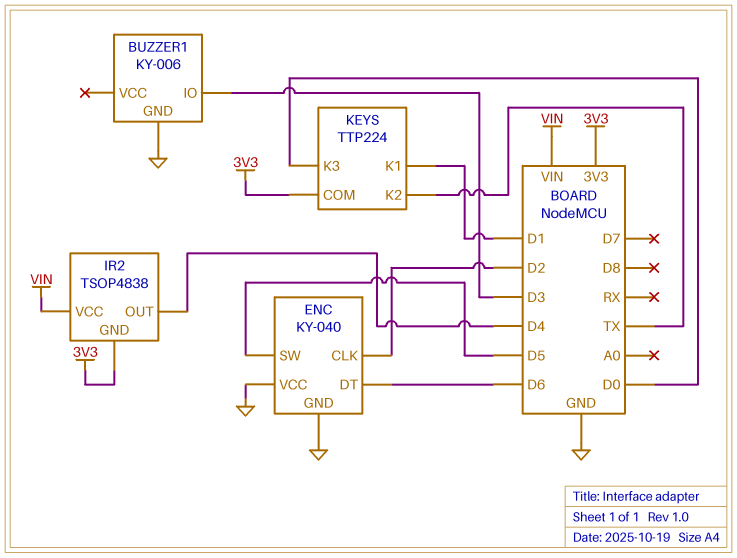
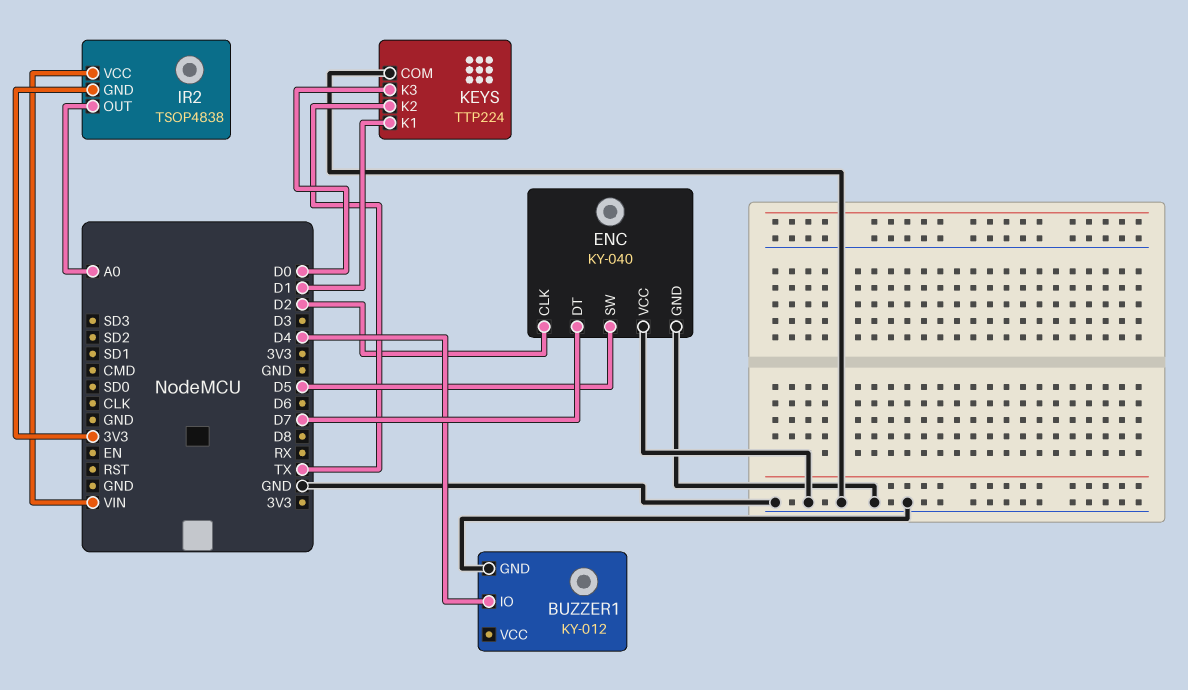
BUZZER1: KY-006 -> KY-012
BUZZER1 pin IO: D3 -> D4
ENC pin DT: D6 -> D7
IR2 pin OUT: D4 -> A0
KEYS pin COM: 3V3 -> GND

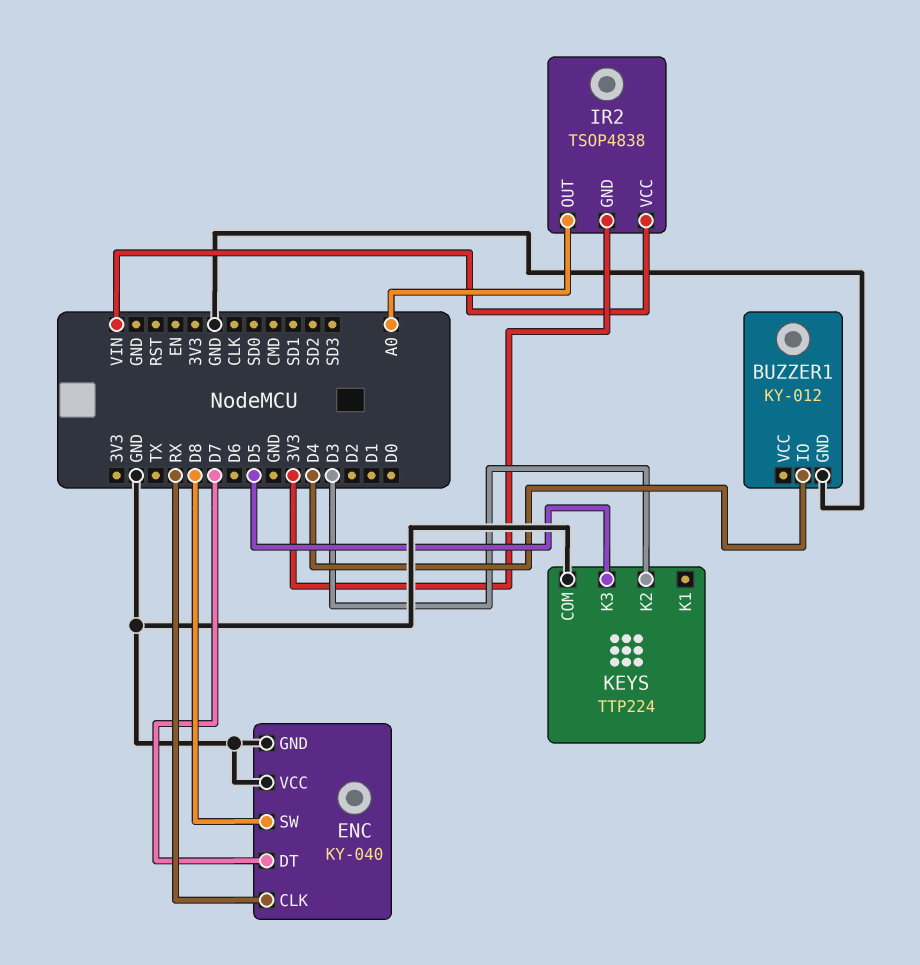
ENC pin CLK: D2 -> RX
ENC pin SW: D5 -> D8
KEYS pin K1: D1 -> none
KEYS pin K2: TX -> D3
KEYS pin K3: D0 -> D5

